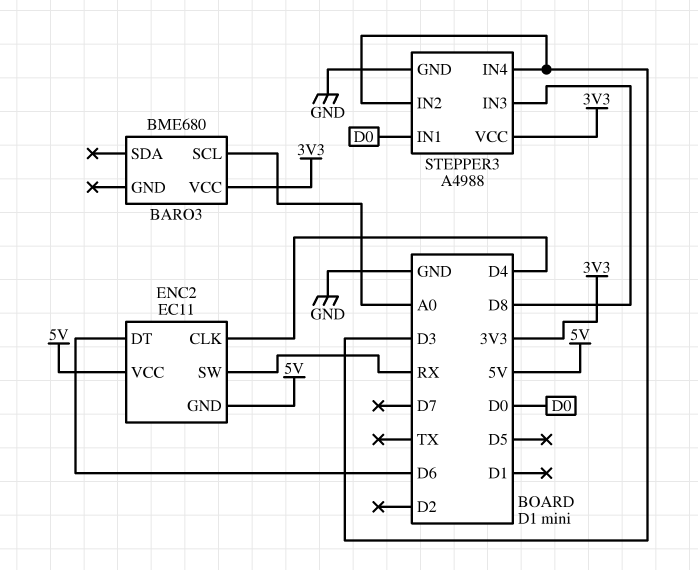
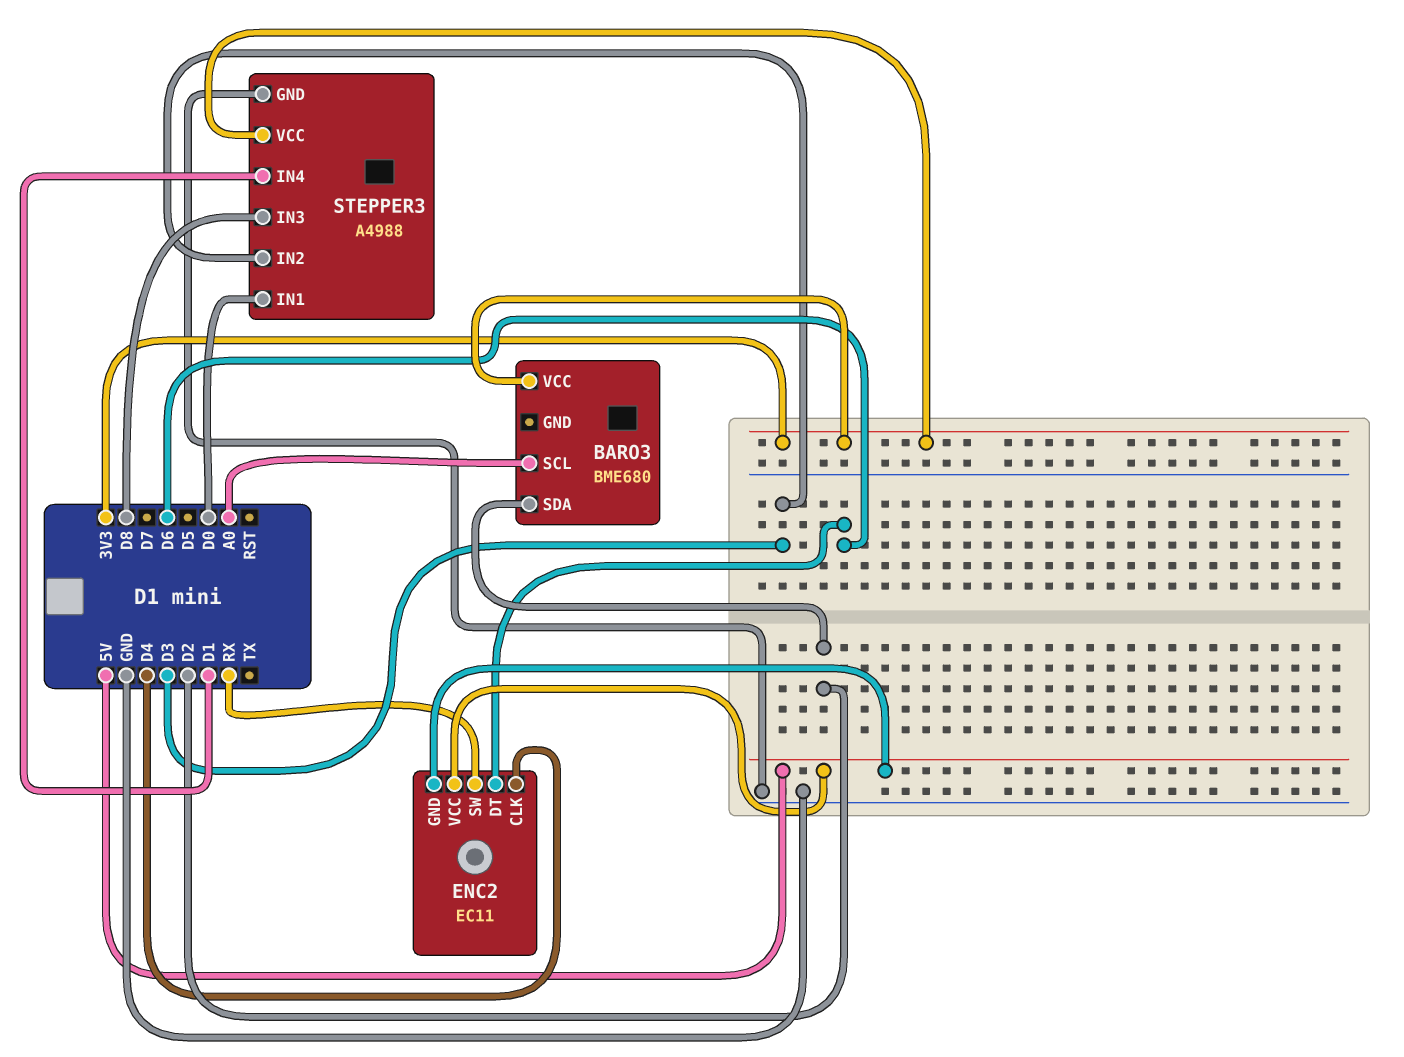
BARO3 pin SDA: none -> D2
STEPPER3 pin IN4: D3 -> D1

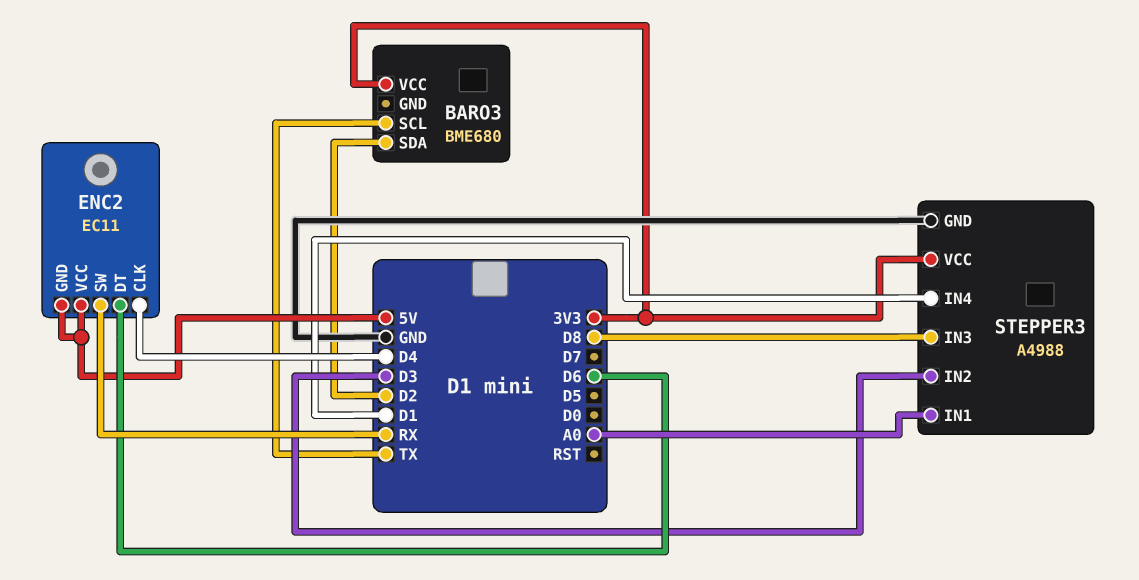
BARO3 pin SCL: A0 -> TX
STEPPER3 pin IN1: D0 -> A0

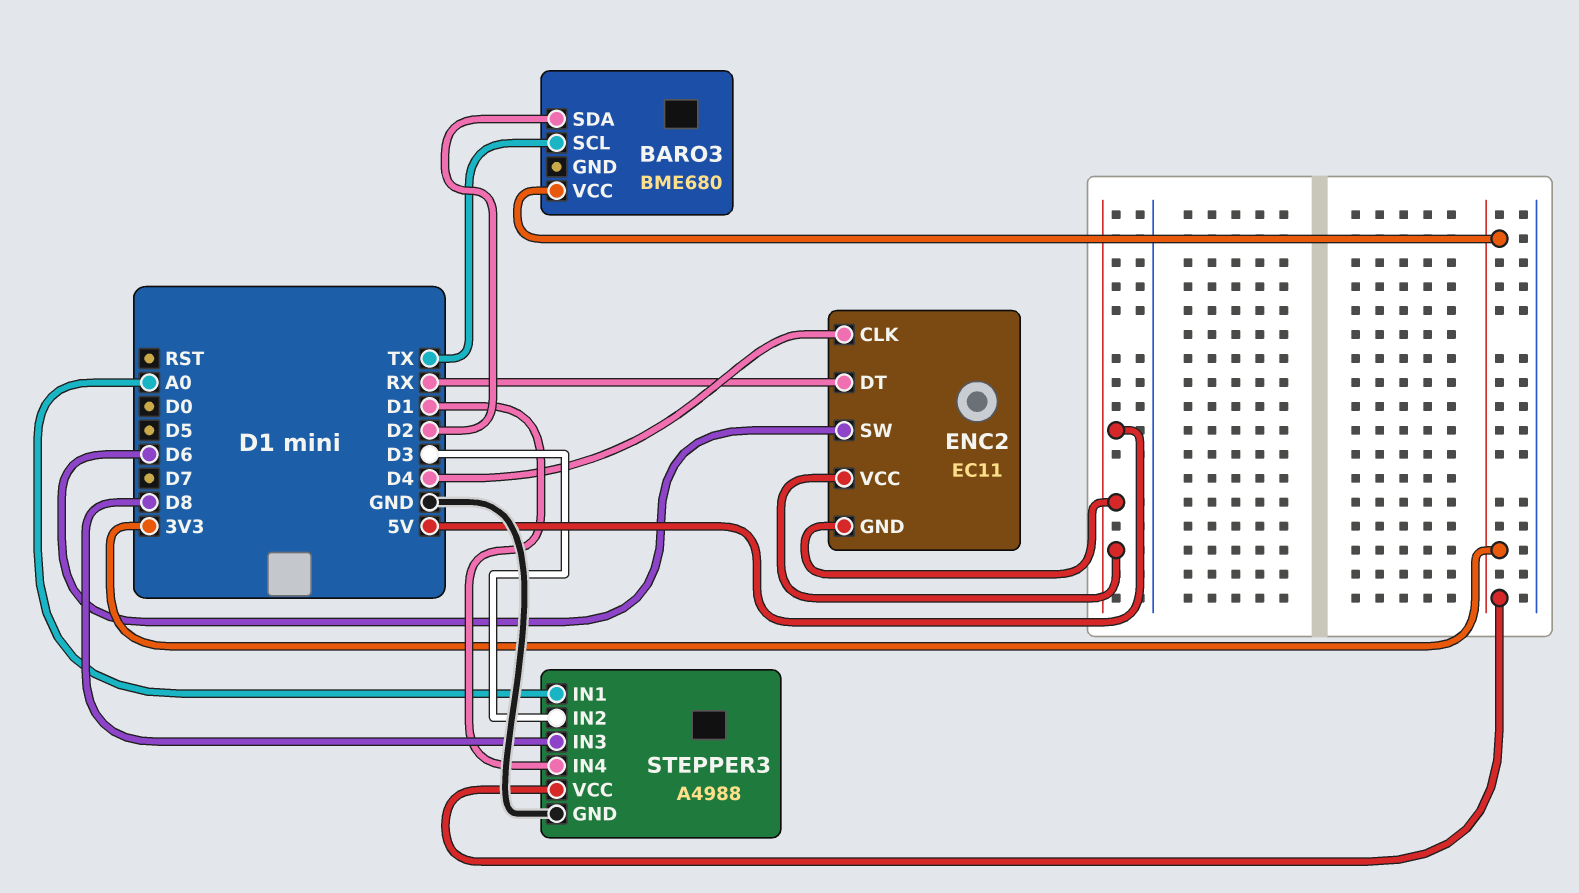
ENC2 pin DT: D6 -> RX
ENC2 pin SW: RX -> D6

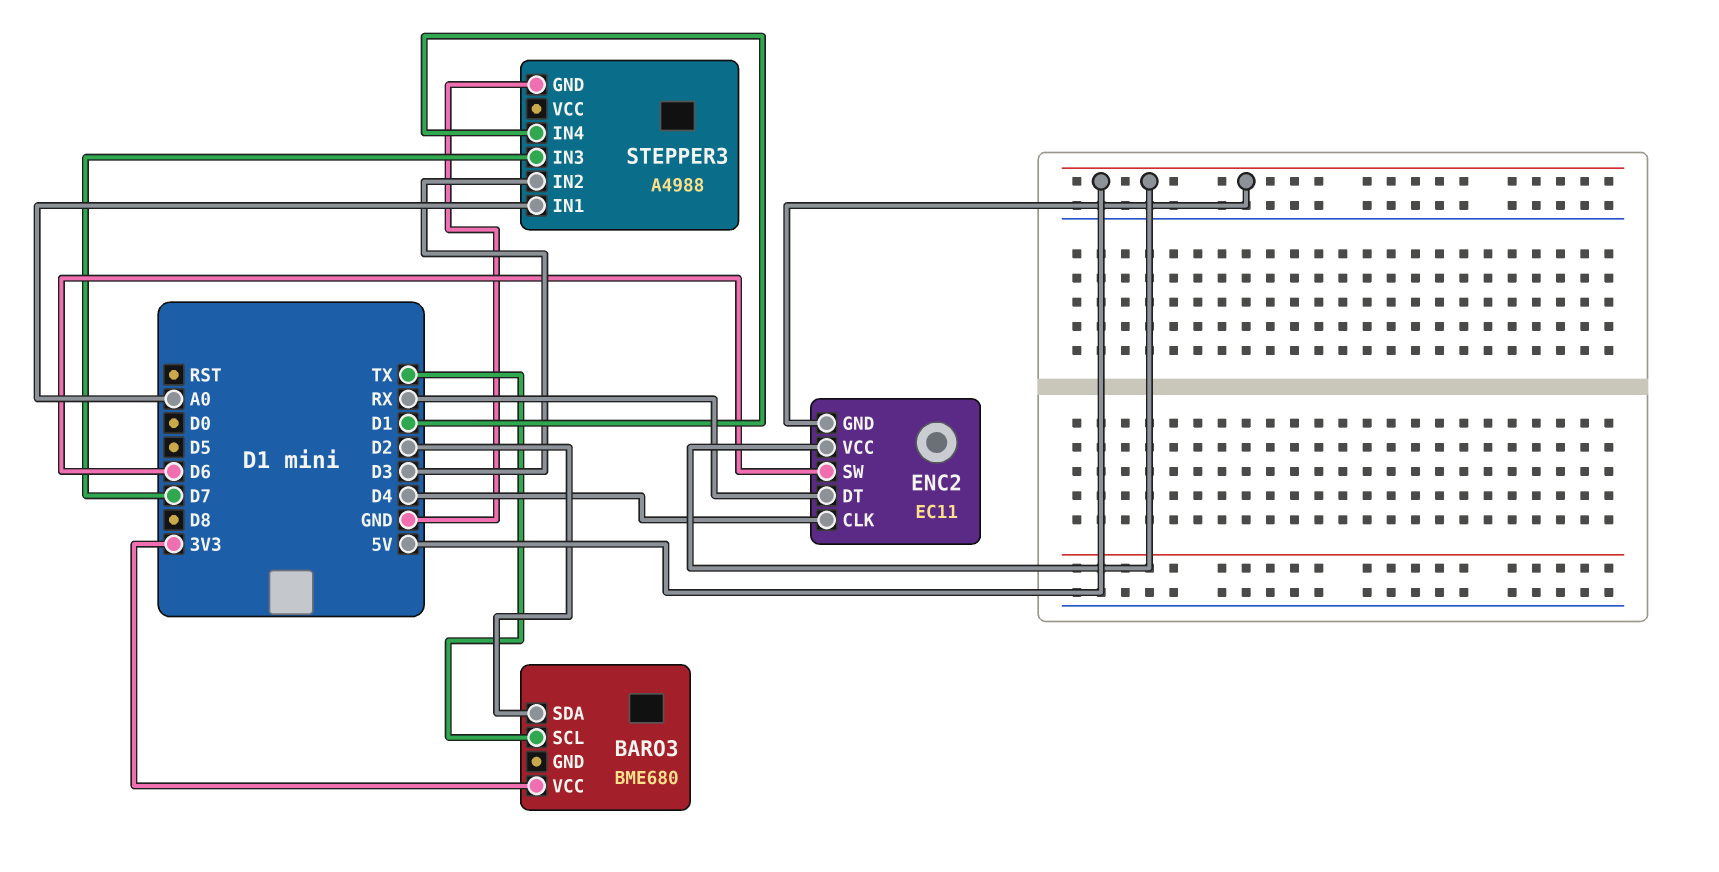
STEPPER3 pin IN3: D8 -> D7
STEPPER3 pin VCC: 3V3 -> none

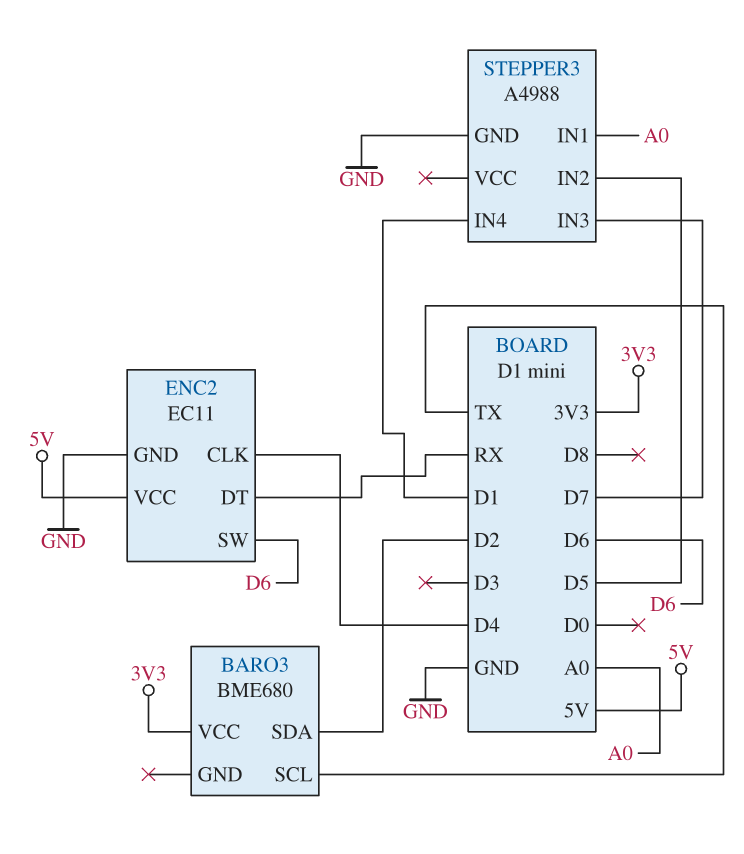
ENC2 pin GND: 5V -> GND
STEPPER3 pin IN2: D3 -> D5

